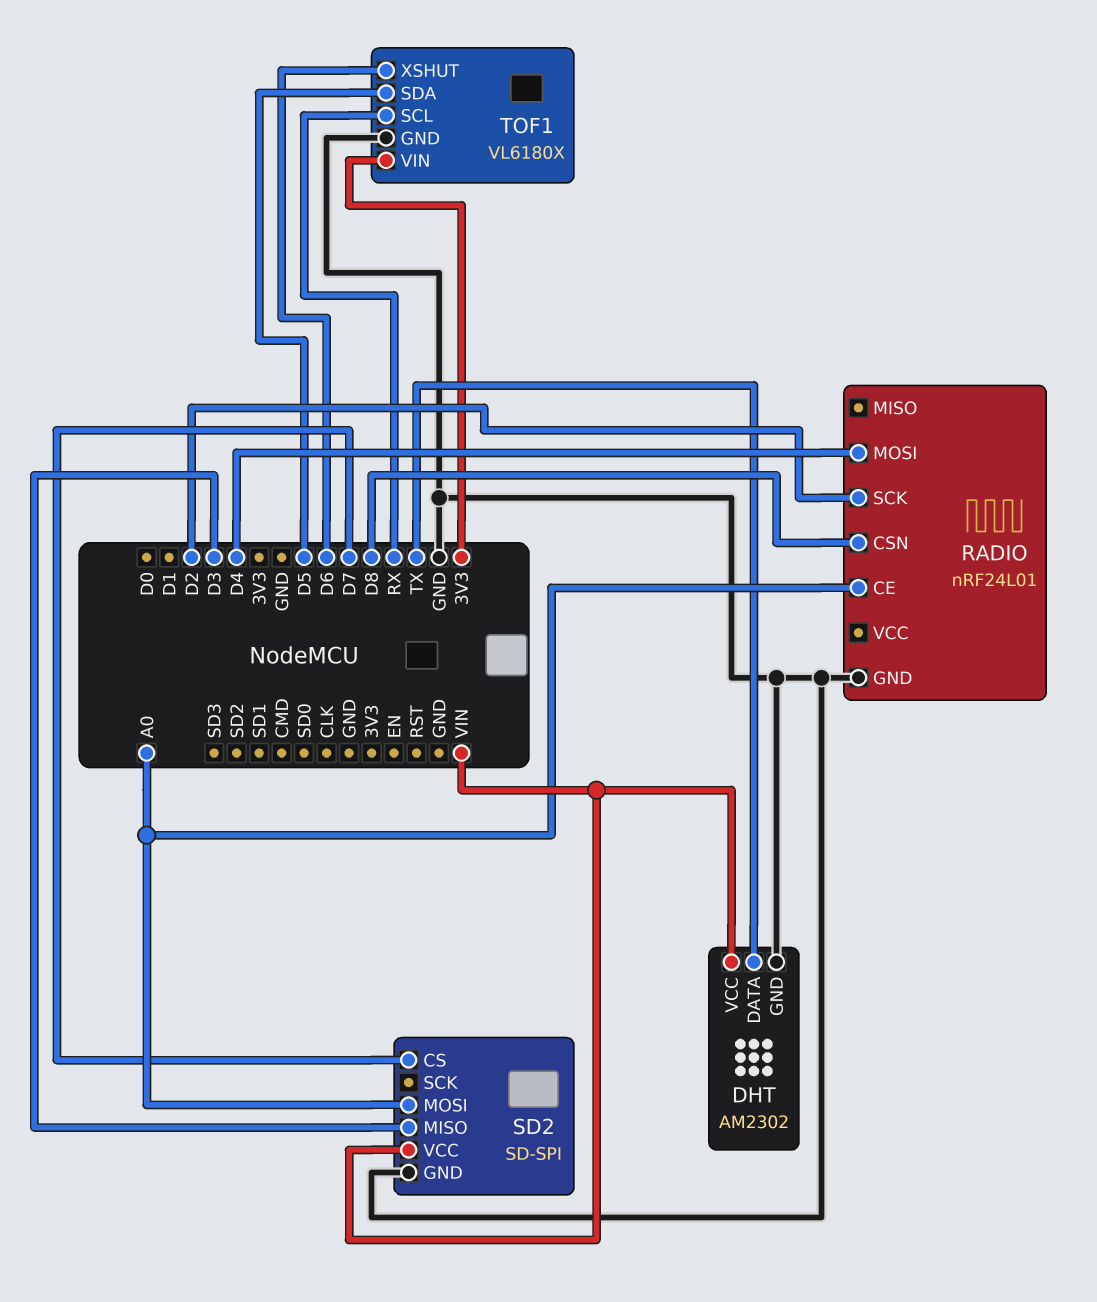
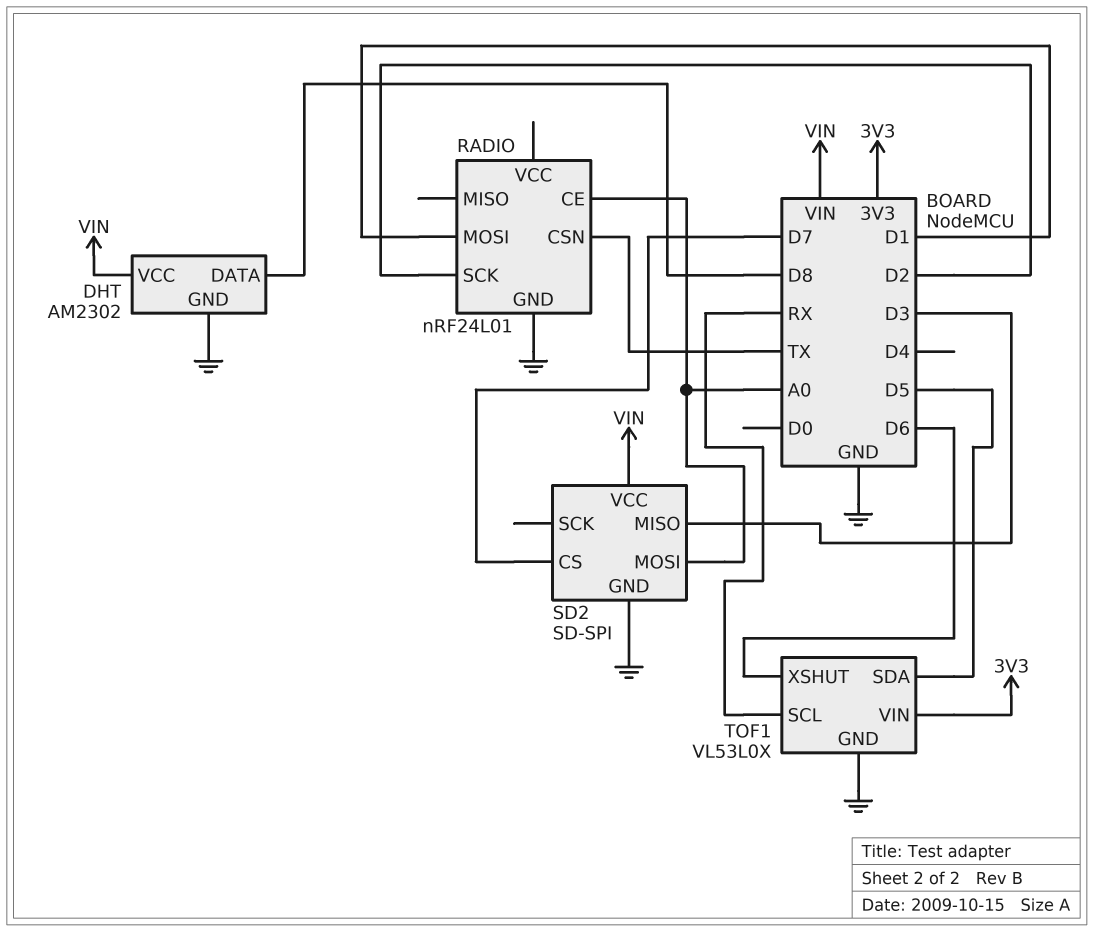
DHT pin DATA: TX -> D8
RADIO pin CSN: D8 -> TX
RADIO pin MOSI: D4 -> D1
TOF1: VL6180X -> VL53L0X

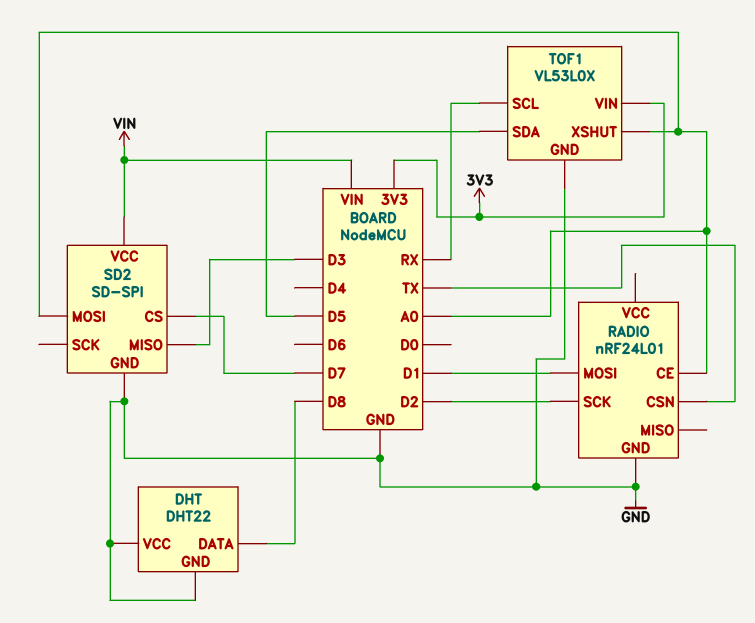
DHT: AM2302 -> DHT22
DHT pin VCC: VIN -> GND
TOF1 pin XSHUT: D6 -> A0

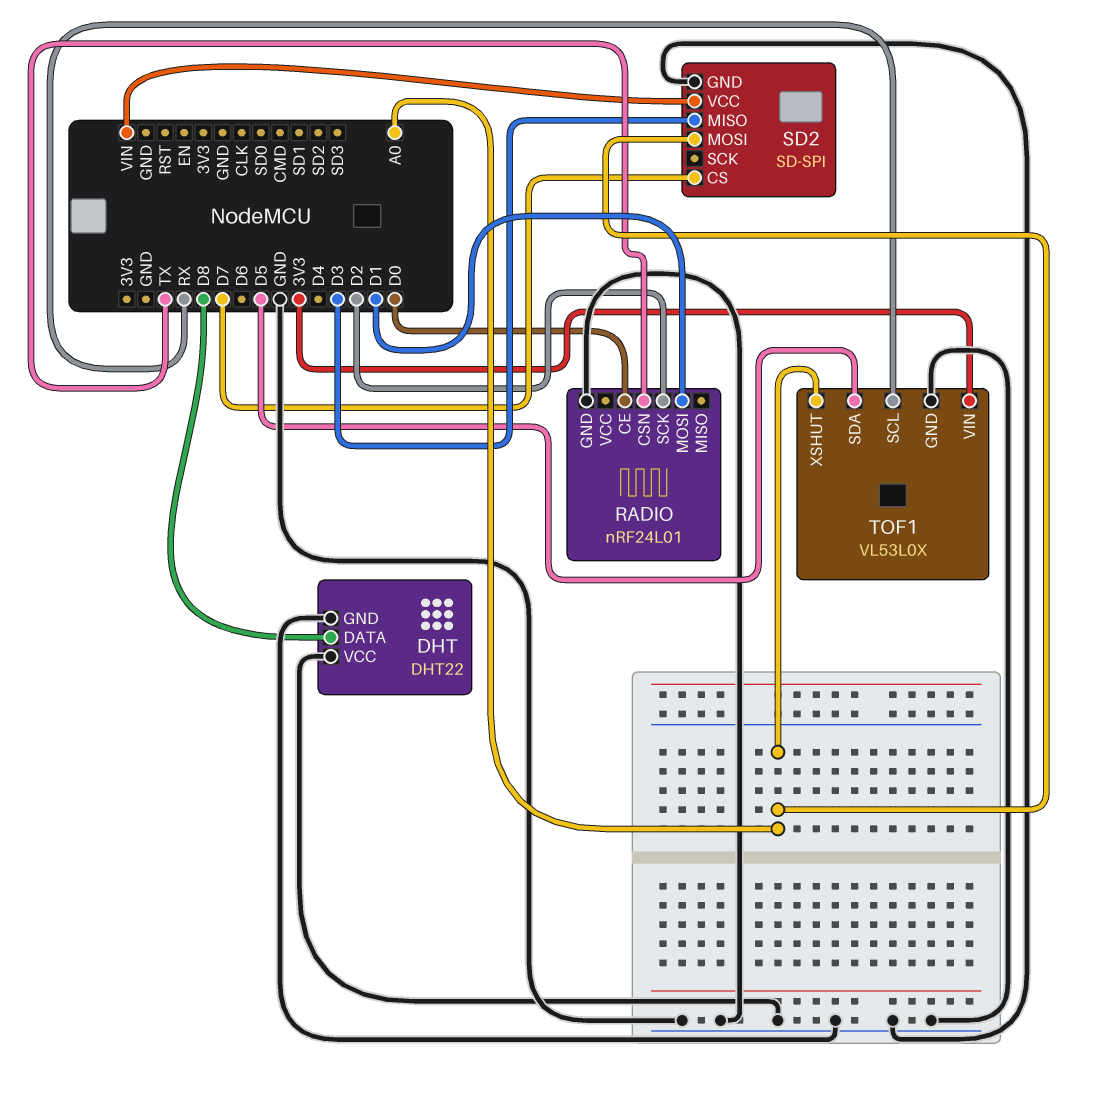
RADIO pin CE: A0 -> D0

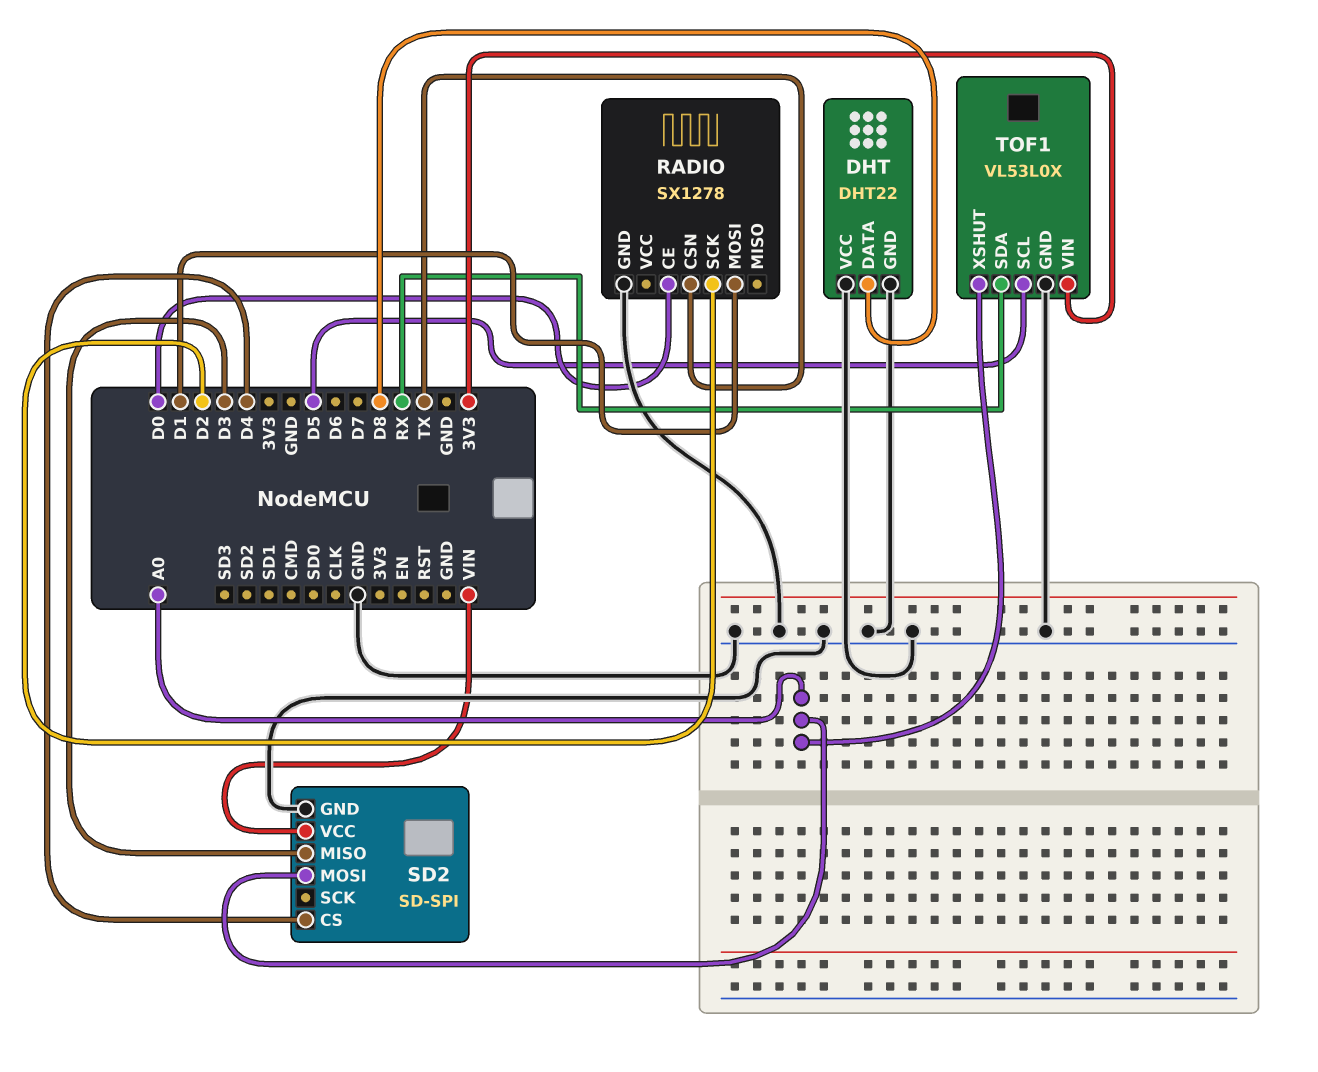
RADIO: nRF24L01 -> SX1278
SD2 pin CS: D7 -> D4
TOF1 pin SCL: RX -> D5
TOF1 pin SDA: D5 -> RX

